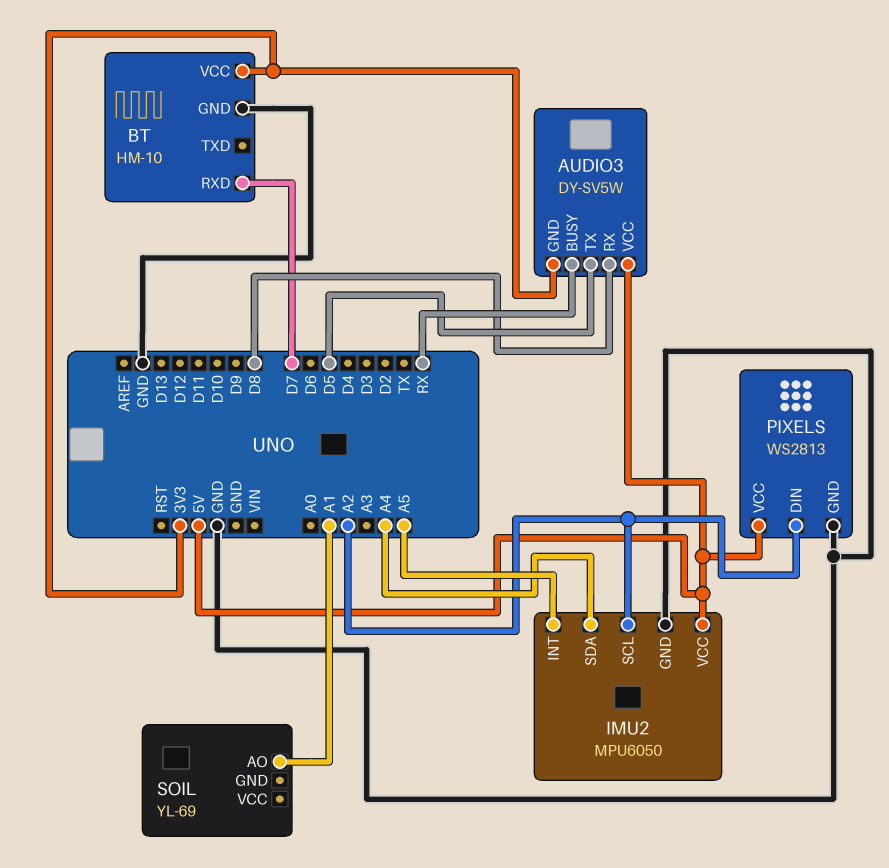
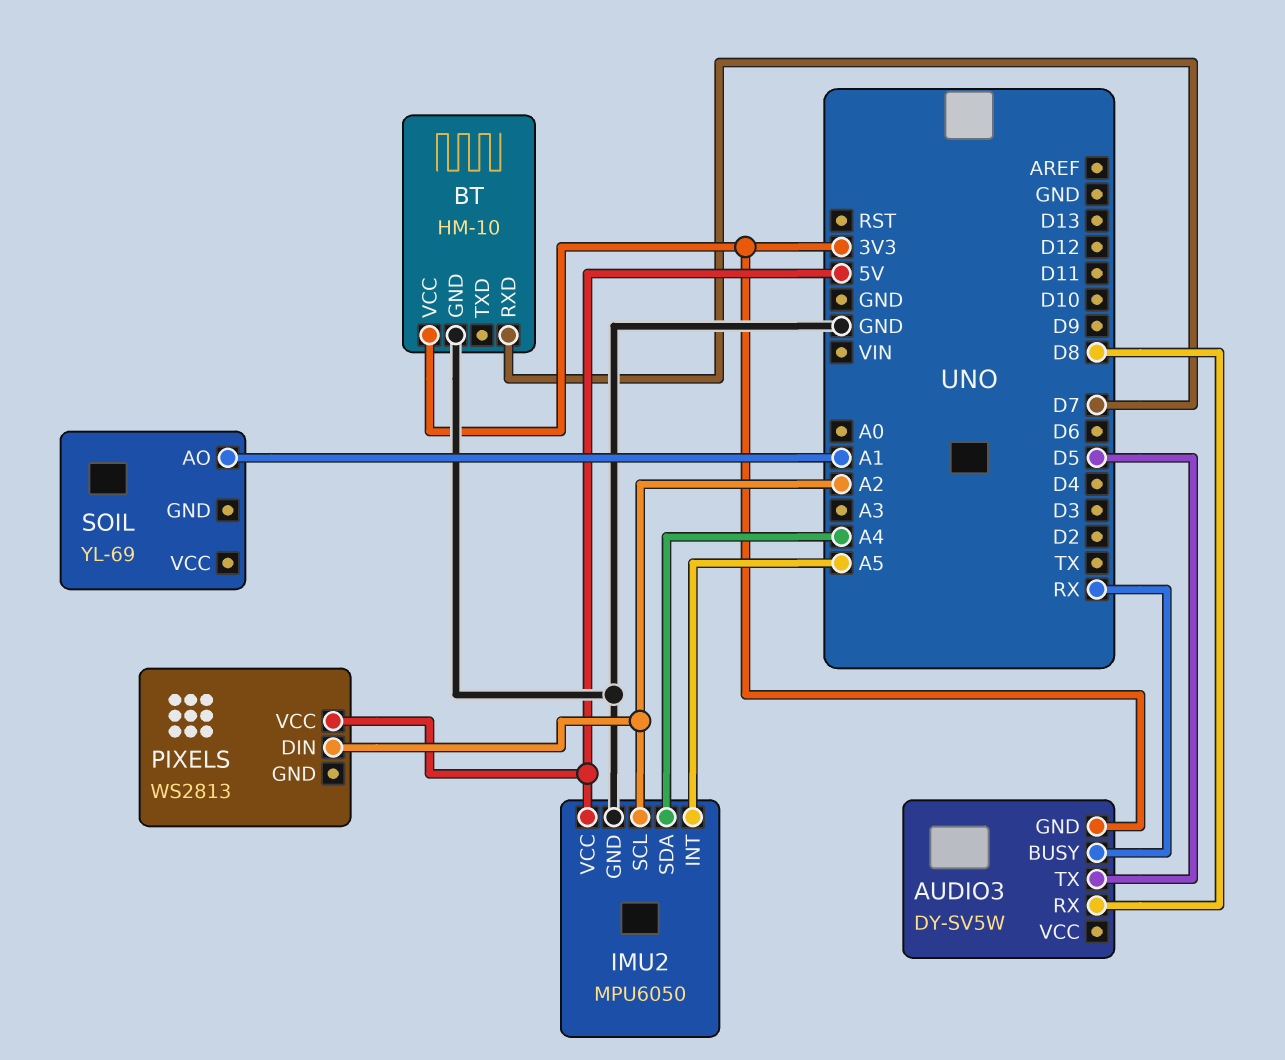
AUDIO3 pin VCC: 5V -> none
PIXELS pin GND: GND -> none

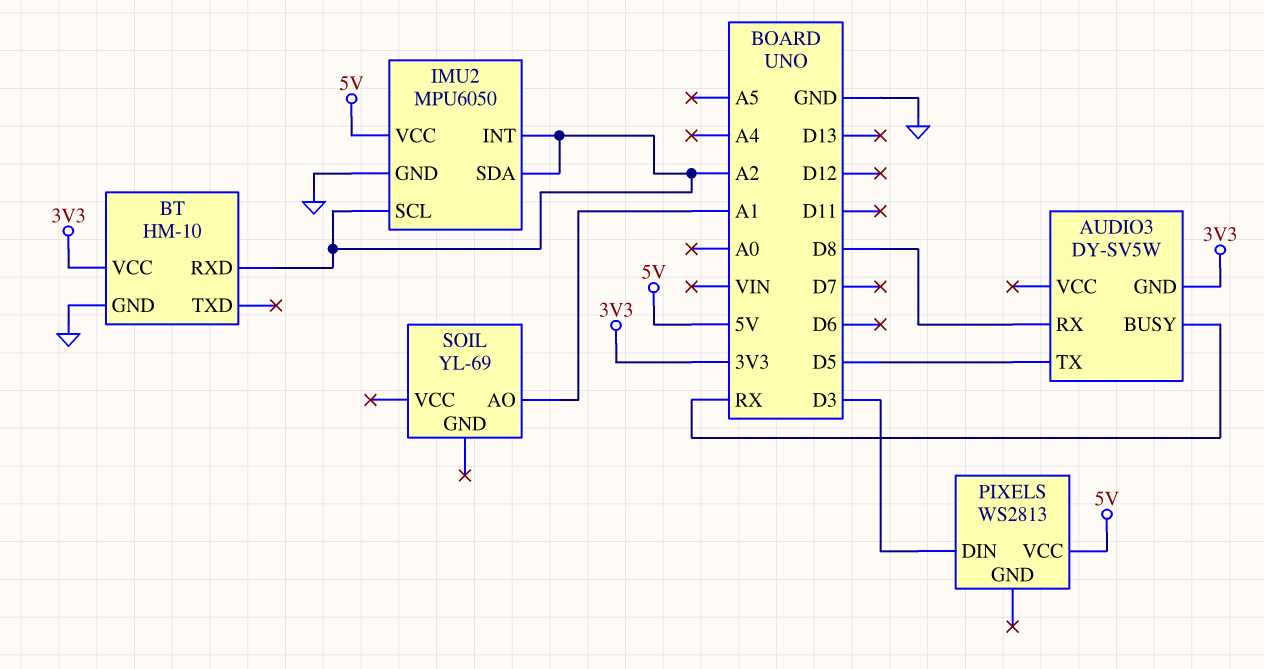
BT pin RXD: D7 -> A2
IMU2 pin INT: A5 -> A2
IMU2 pin SDA: A4 -> A2
PIXELS pin DIN: A2 -> D3

